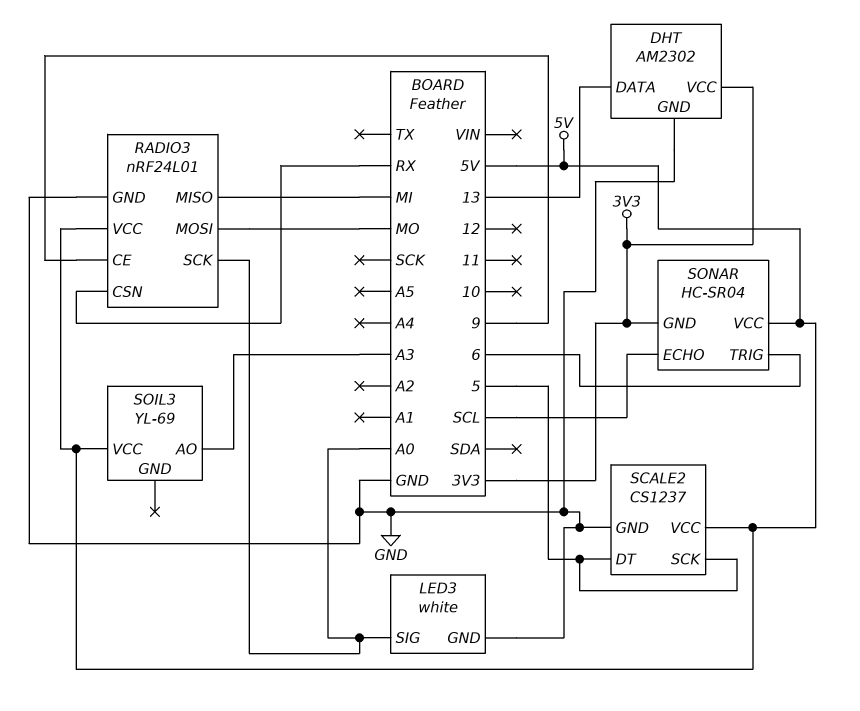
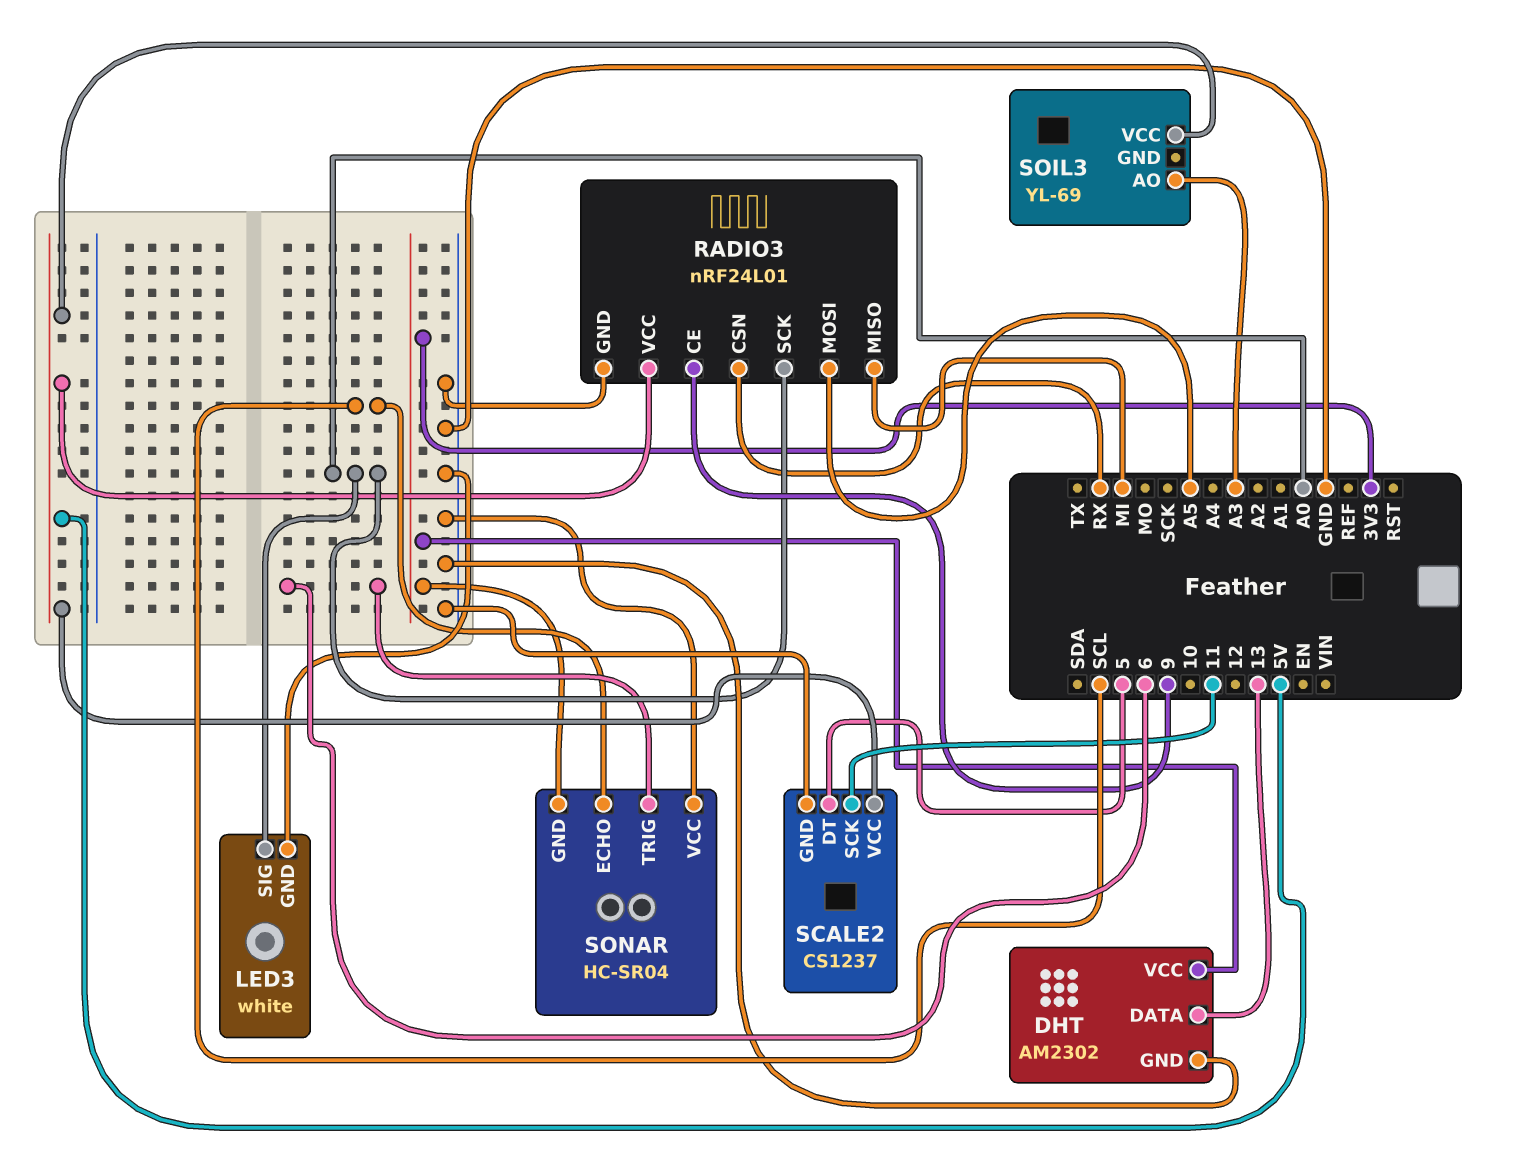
RADIO3 pin MOSI: MO -> A5
SCALE2 pin SCK: 5 -> 11
SONAR pin VCC: 5V -> GND

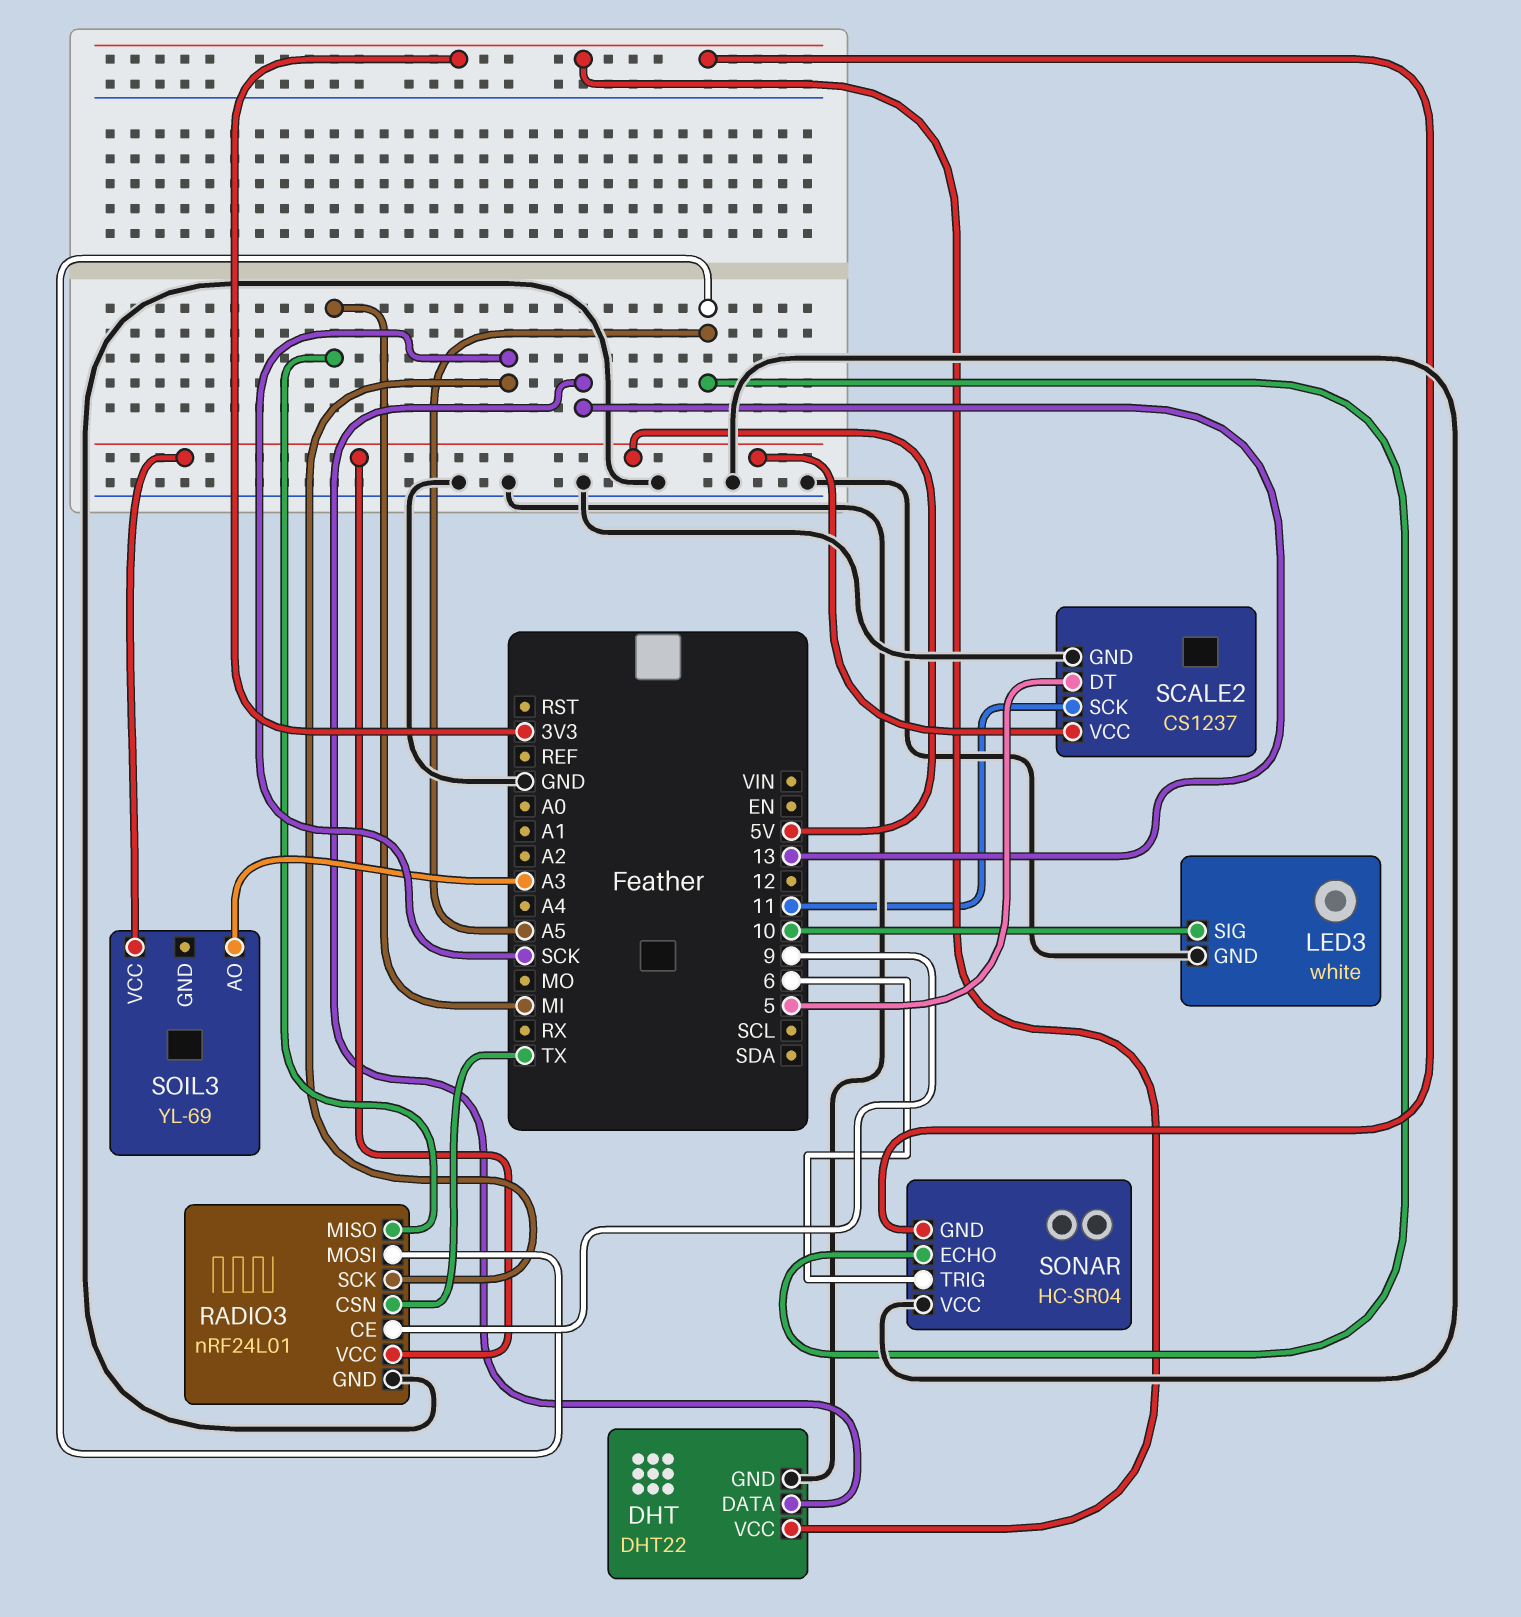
DHT: AM2302 -> DHT22
LED3 pin SIG: A0 -> 10
RADIO3 pin CSN: RX -> TX
RADIO3 pin SCK: A0 -> SCK
SONAR pin ECHO: SCL -> A5

